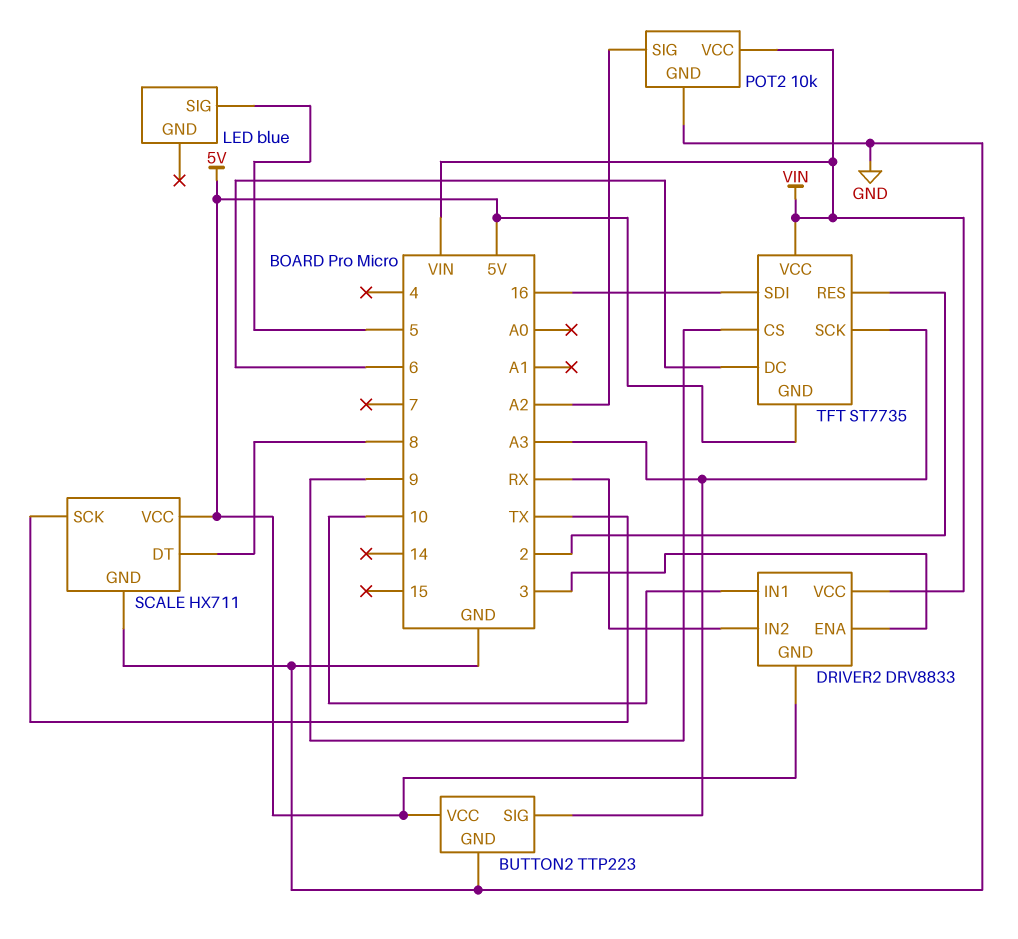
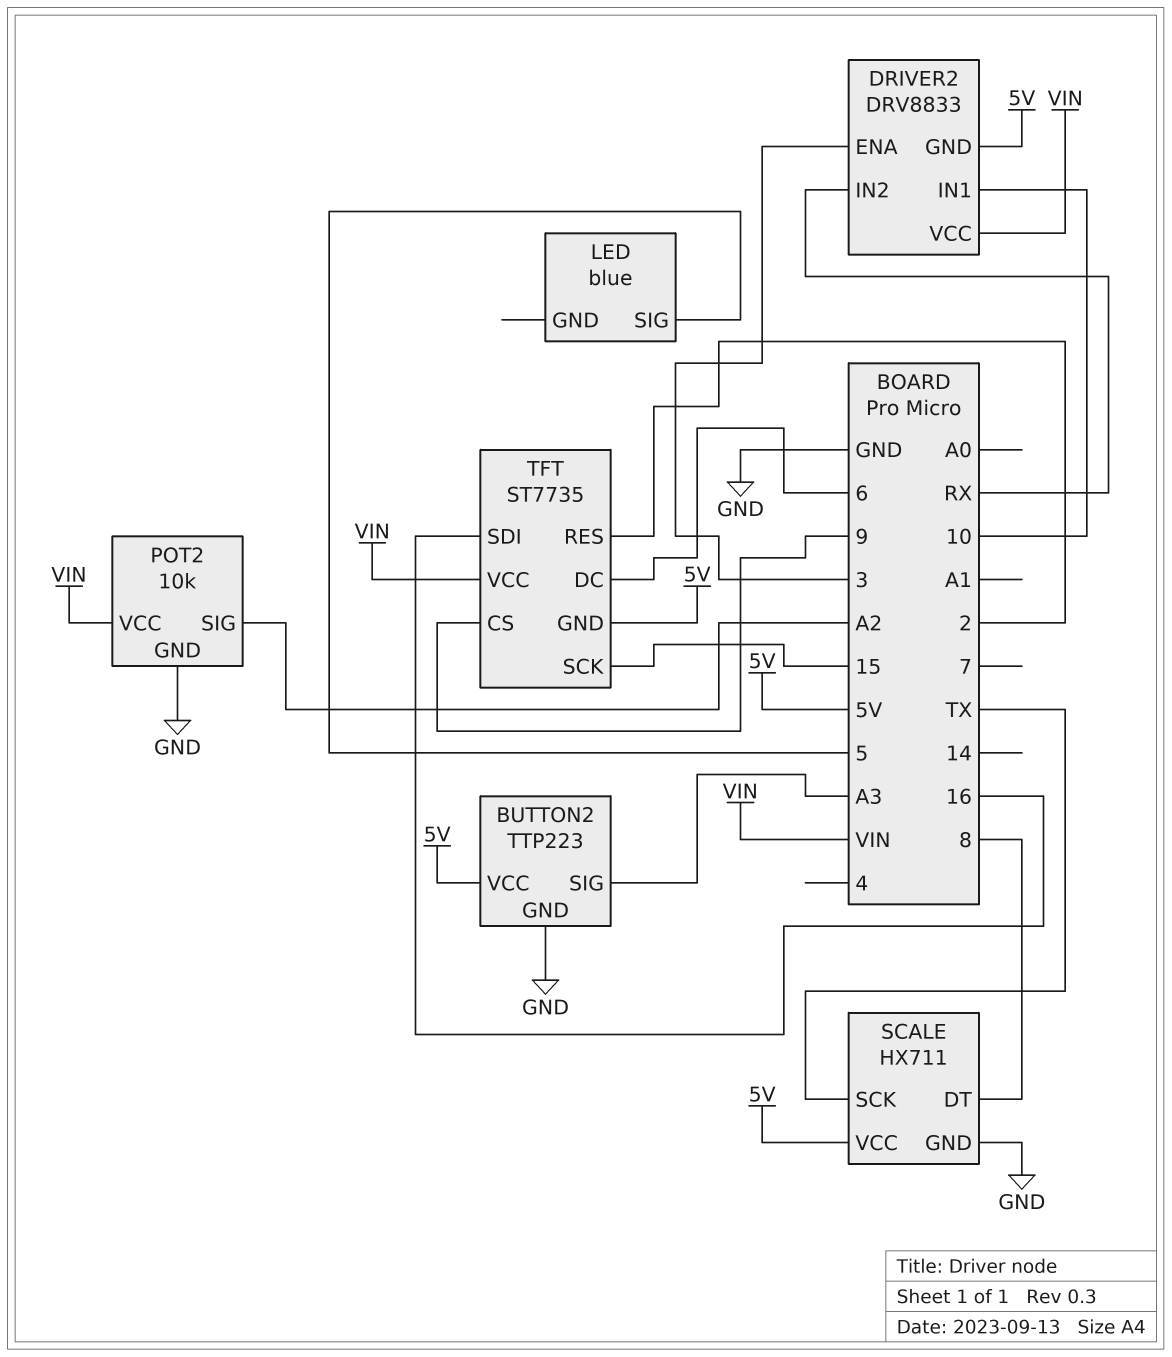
TFT pin SCK: A3 -> 15

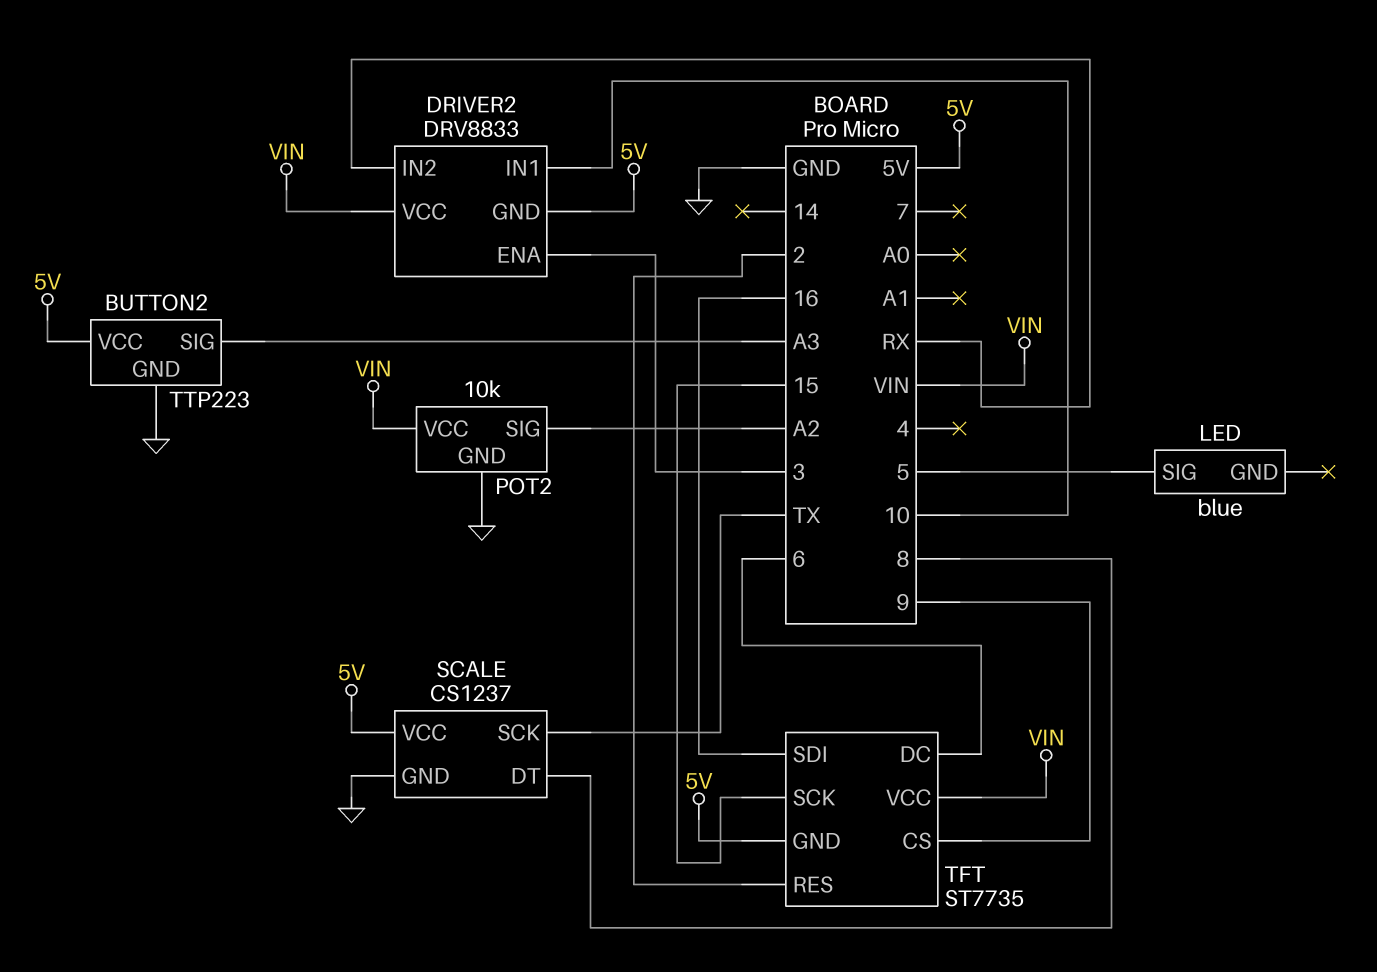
SCALE: HX711 -> CS1237

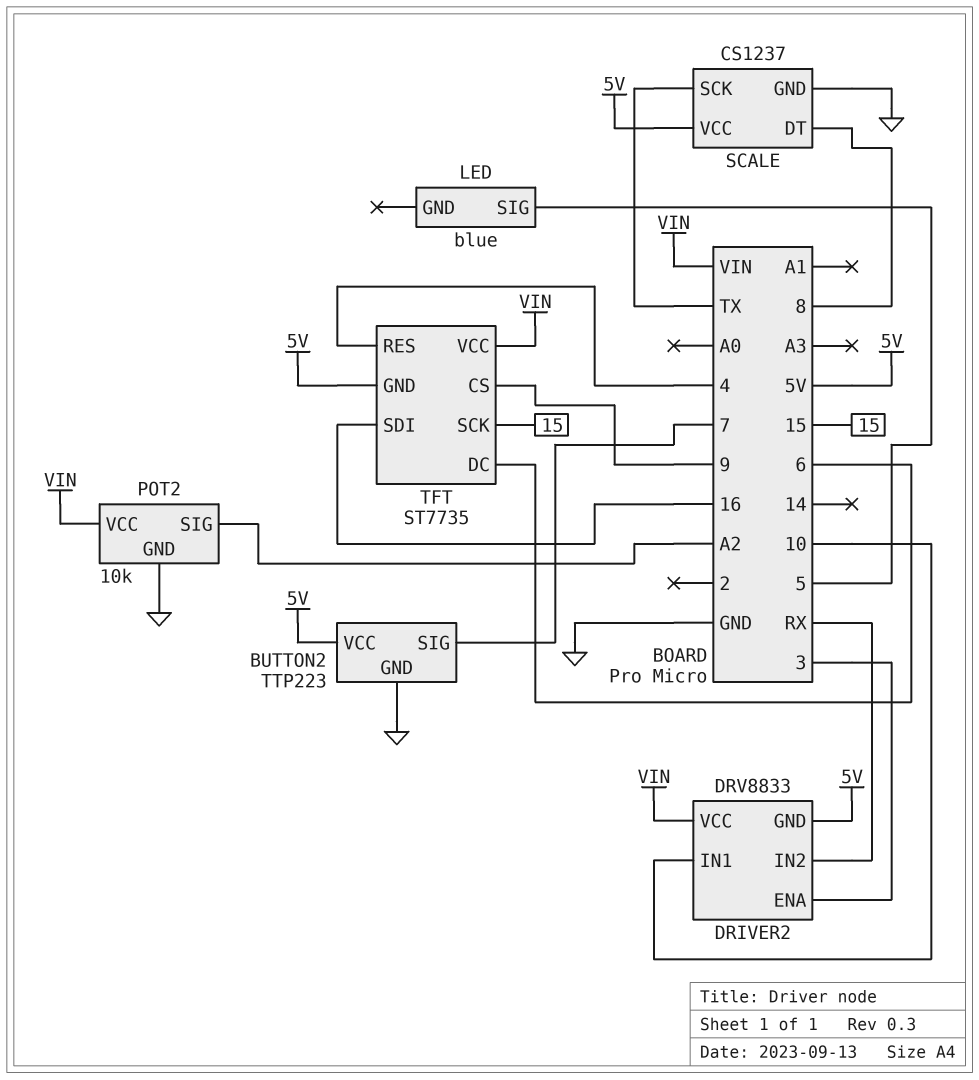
BUTTON2 pin SIG: A3 -> 7
TFT pin RES: 2 -> 4

